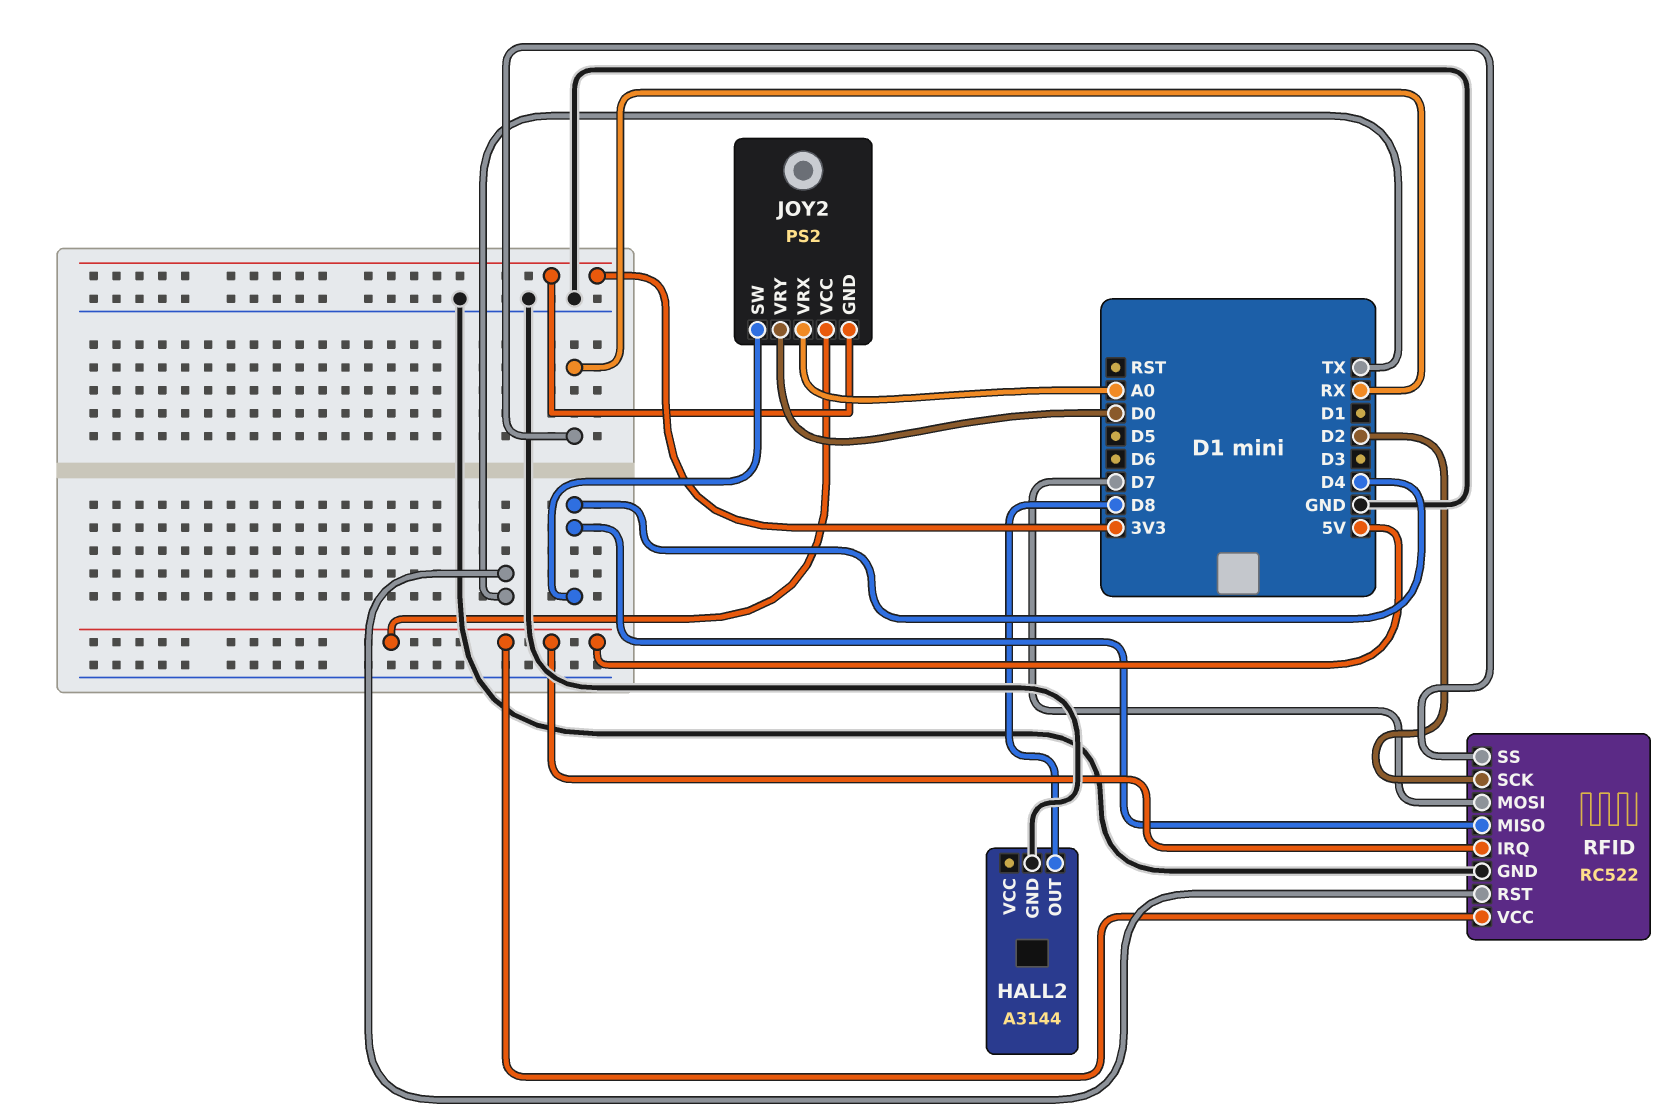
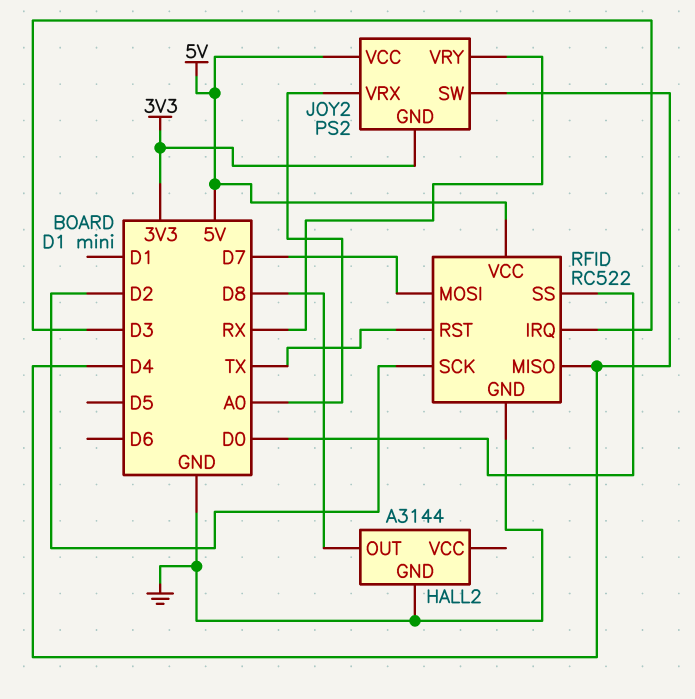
JOY2 pin VRY: D0 -> RX
RFID pin IRQ: 5V -> D3
RFID pin SS: RX -> D0

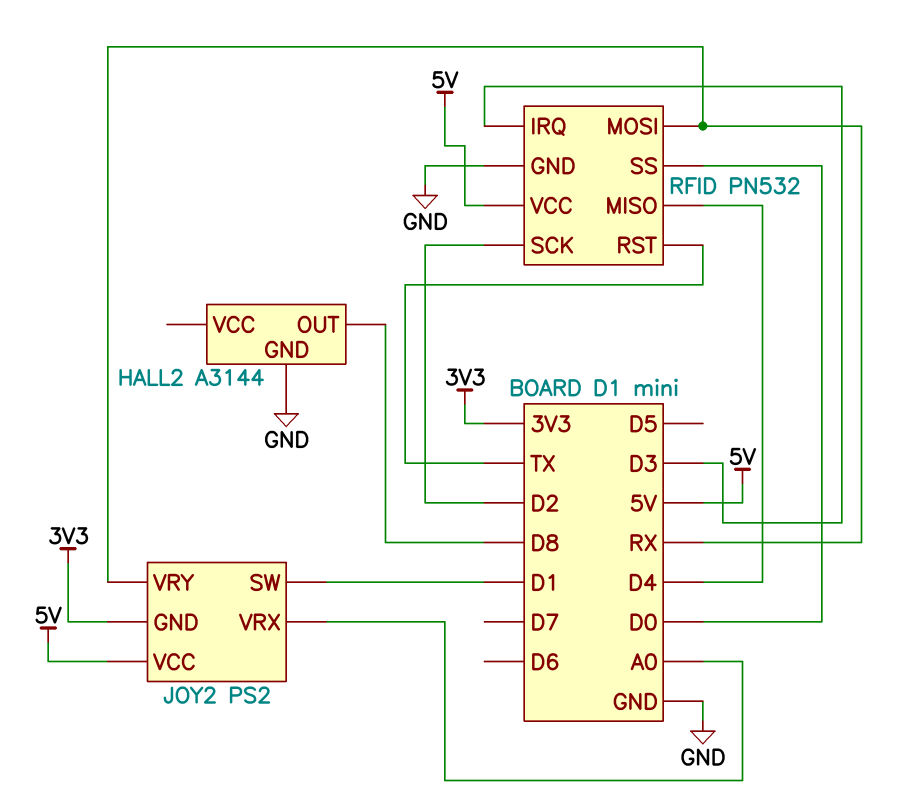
JOY2 pin SW: D4 -> D1
RFID: RC522 -> PN532
RFID pin MOSI: D7 -> RX

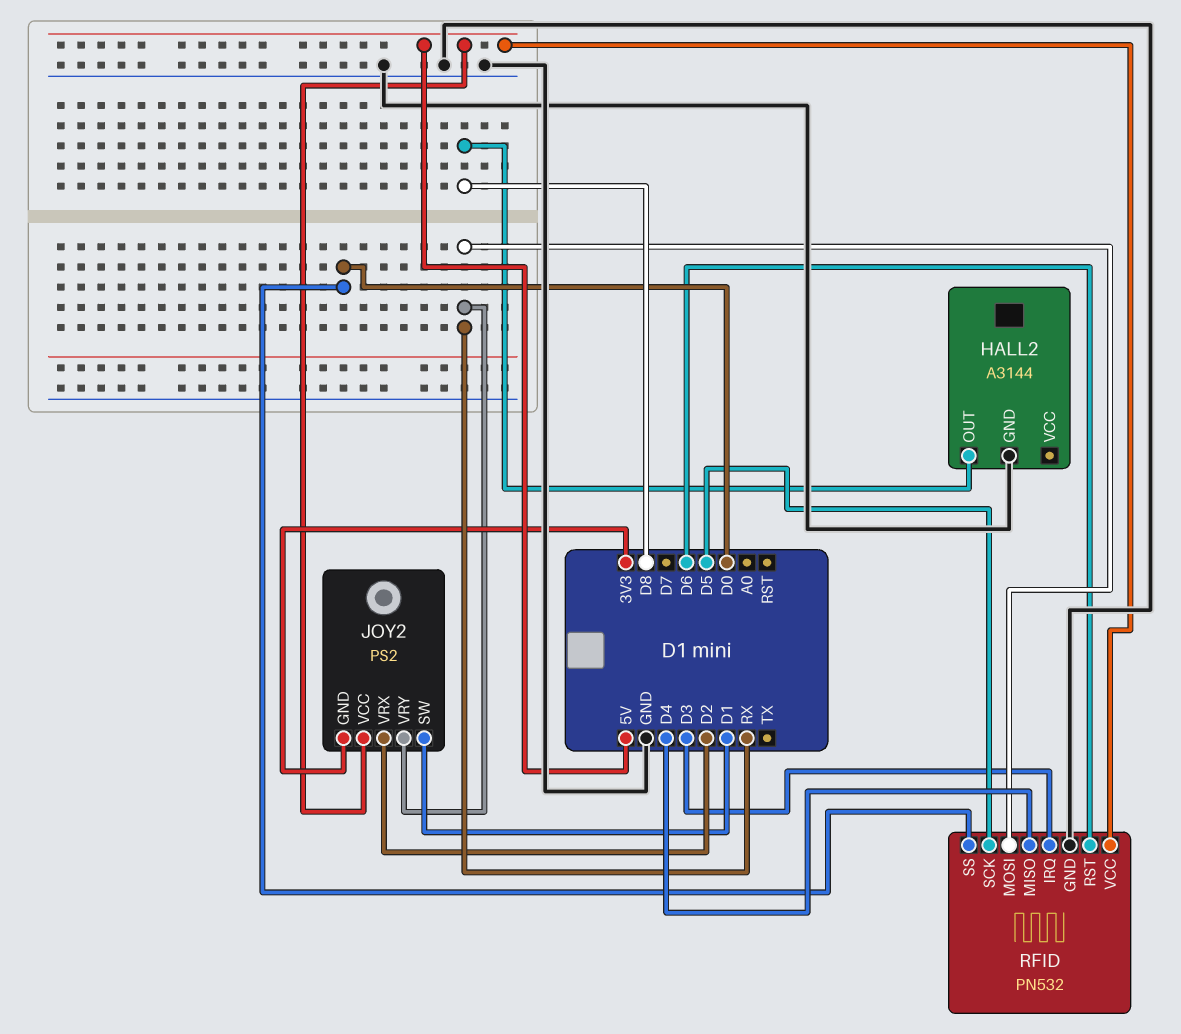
JOY2 pin VRX: A0 -> D2
RFID pin RST: TX -> D6
RFID pin SCK: D2 -> D5

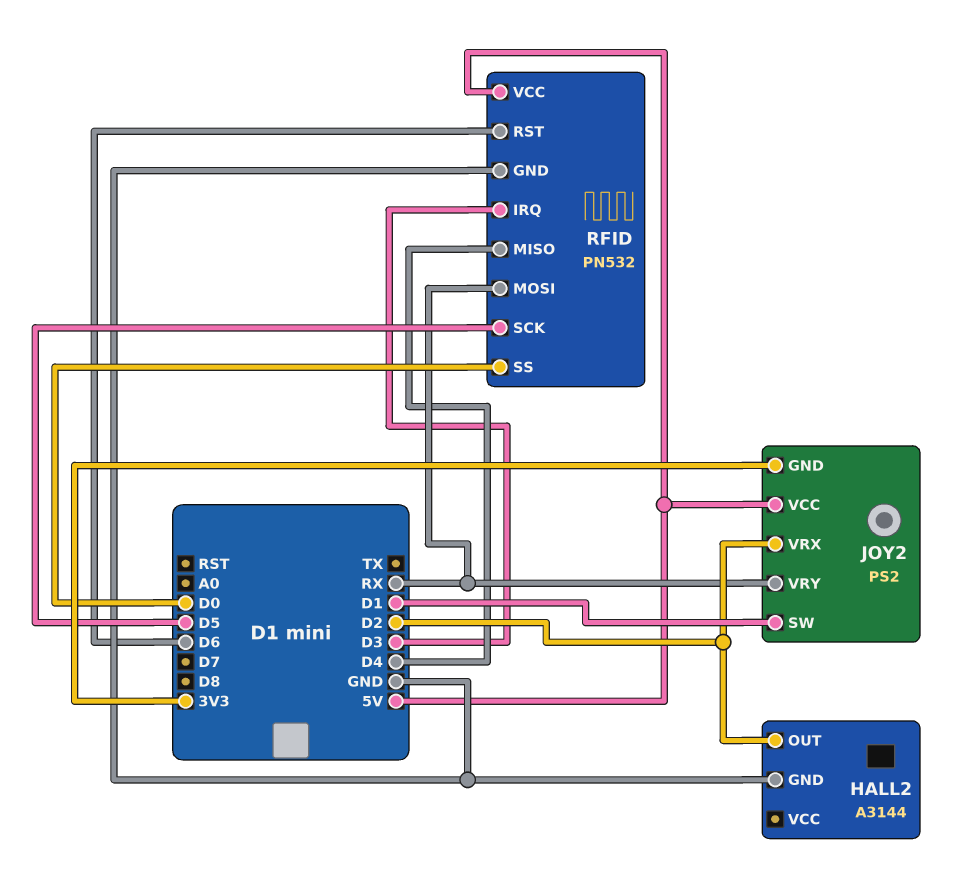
HALL2 pin OUT: D8 -> D2

